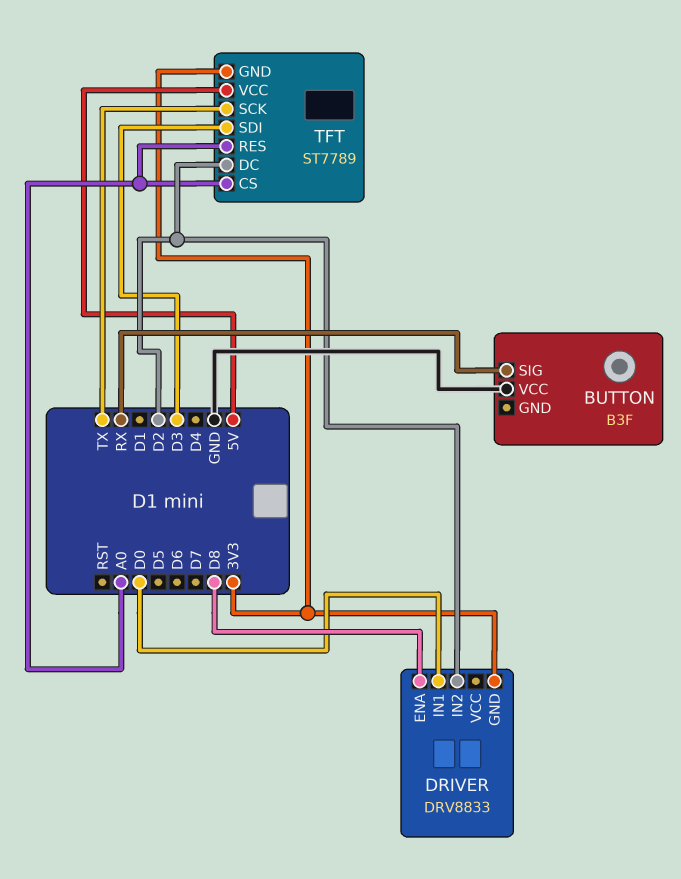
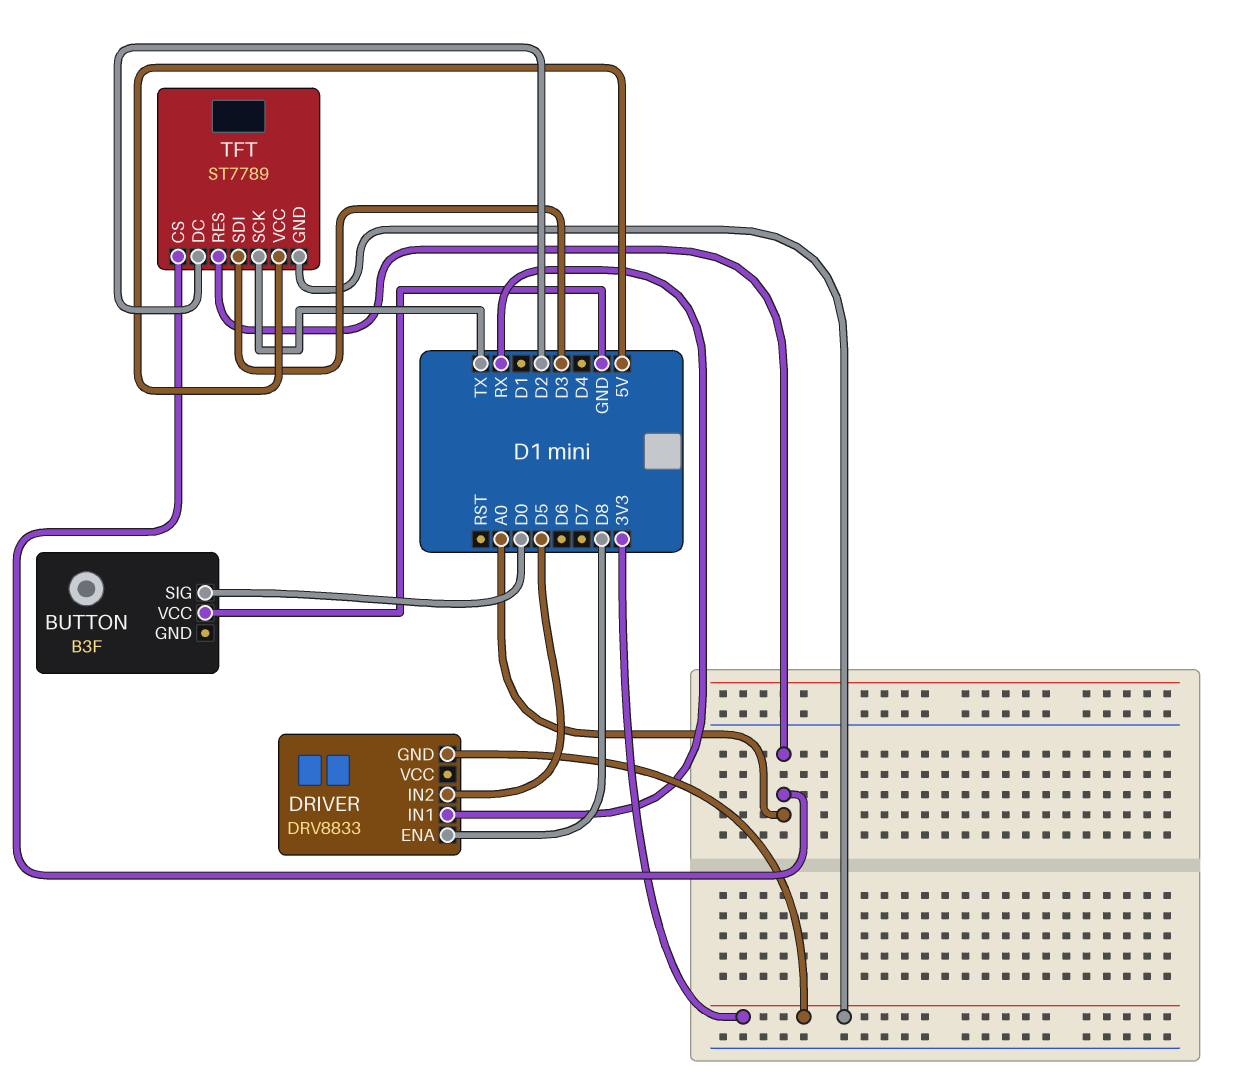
BUTTON pin SIG: RX -> D0
DRIVER pin IN1: D0 -> RX
DRIVER pin IN2: D2 -> D5

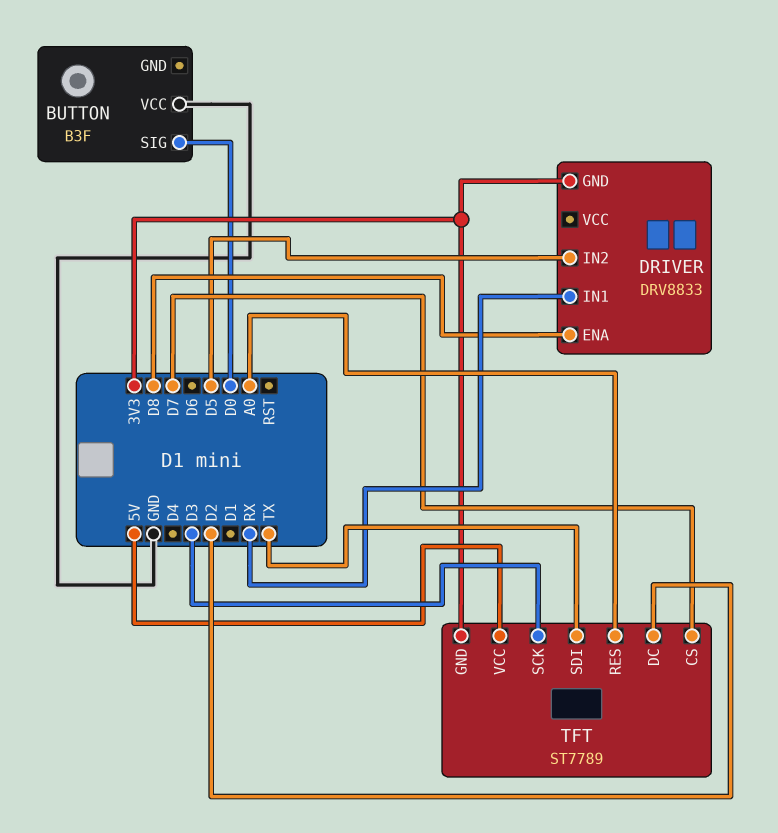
TFT pin CS: A0 -> D7
TFT pin SCK: TX -> D3
TFT pin SDI: D3 -> TX

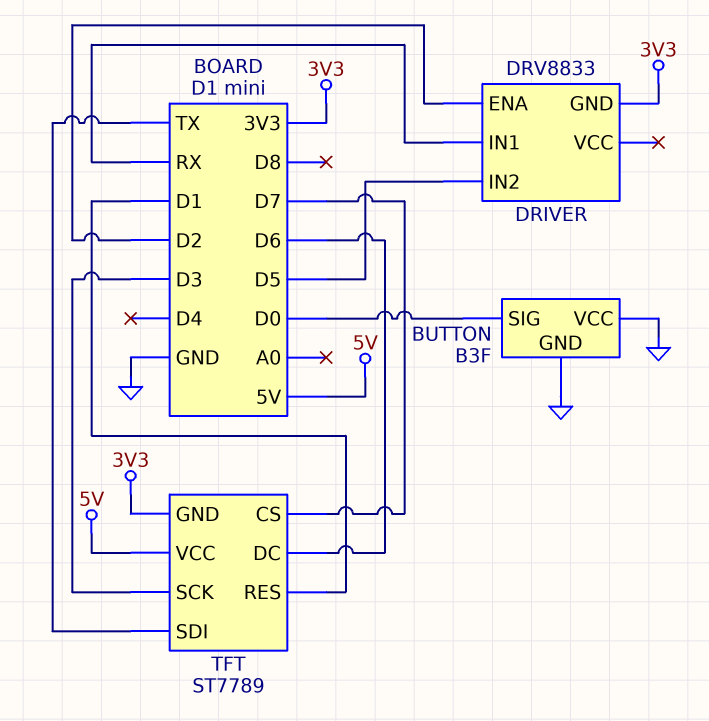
BUTTON pin GND: none -> GND
DRIVER pin ENA: D8 -> D2
TFT pin DC: D2 -> D6
TFT pin RES: A0 -> D1

